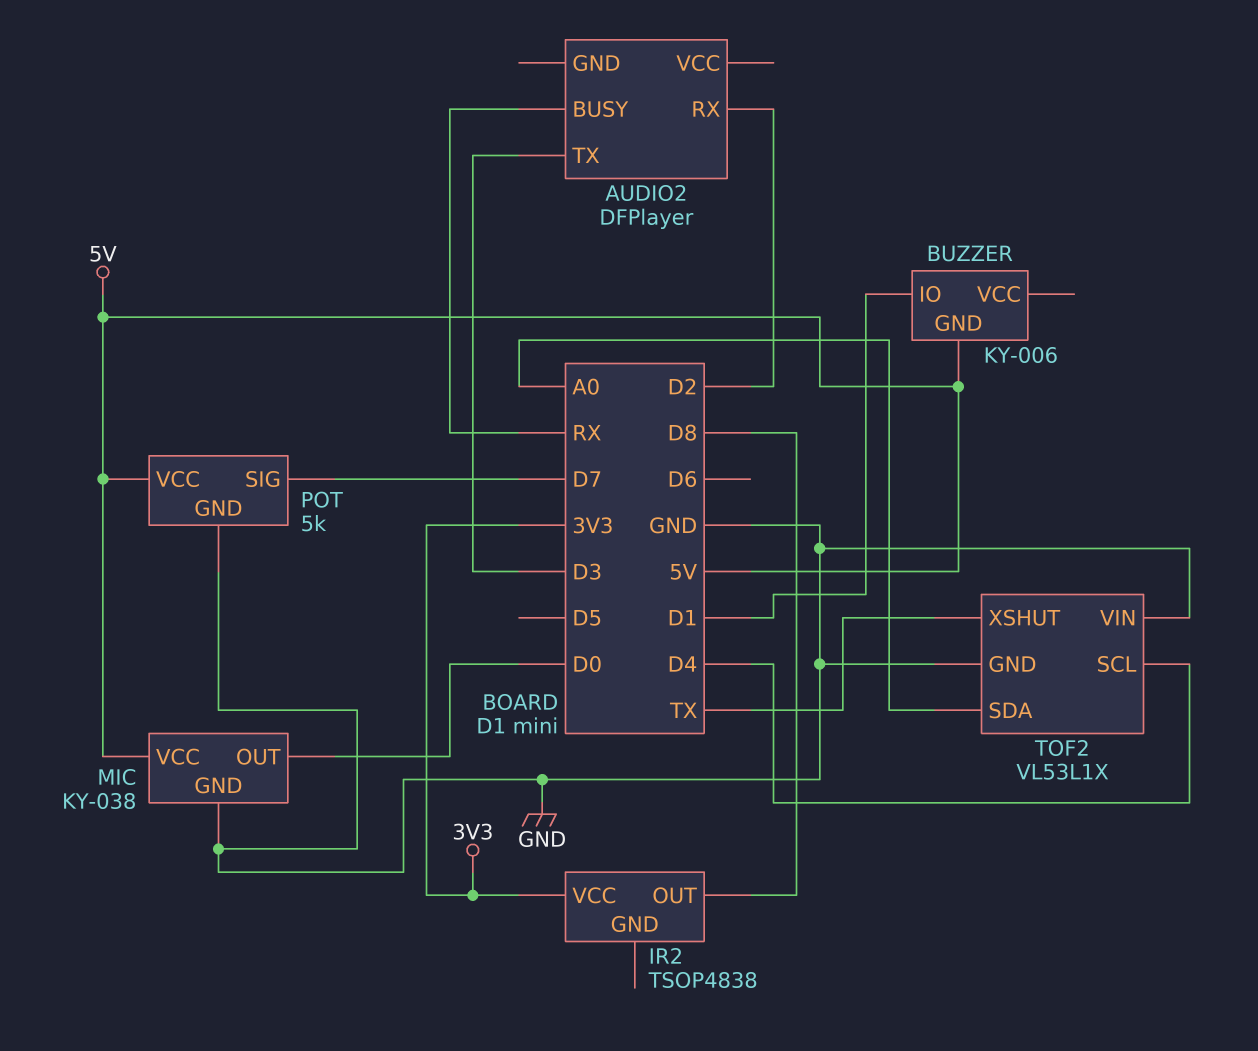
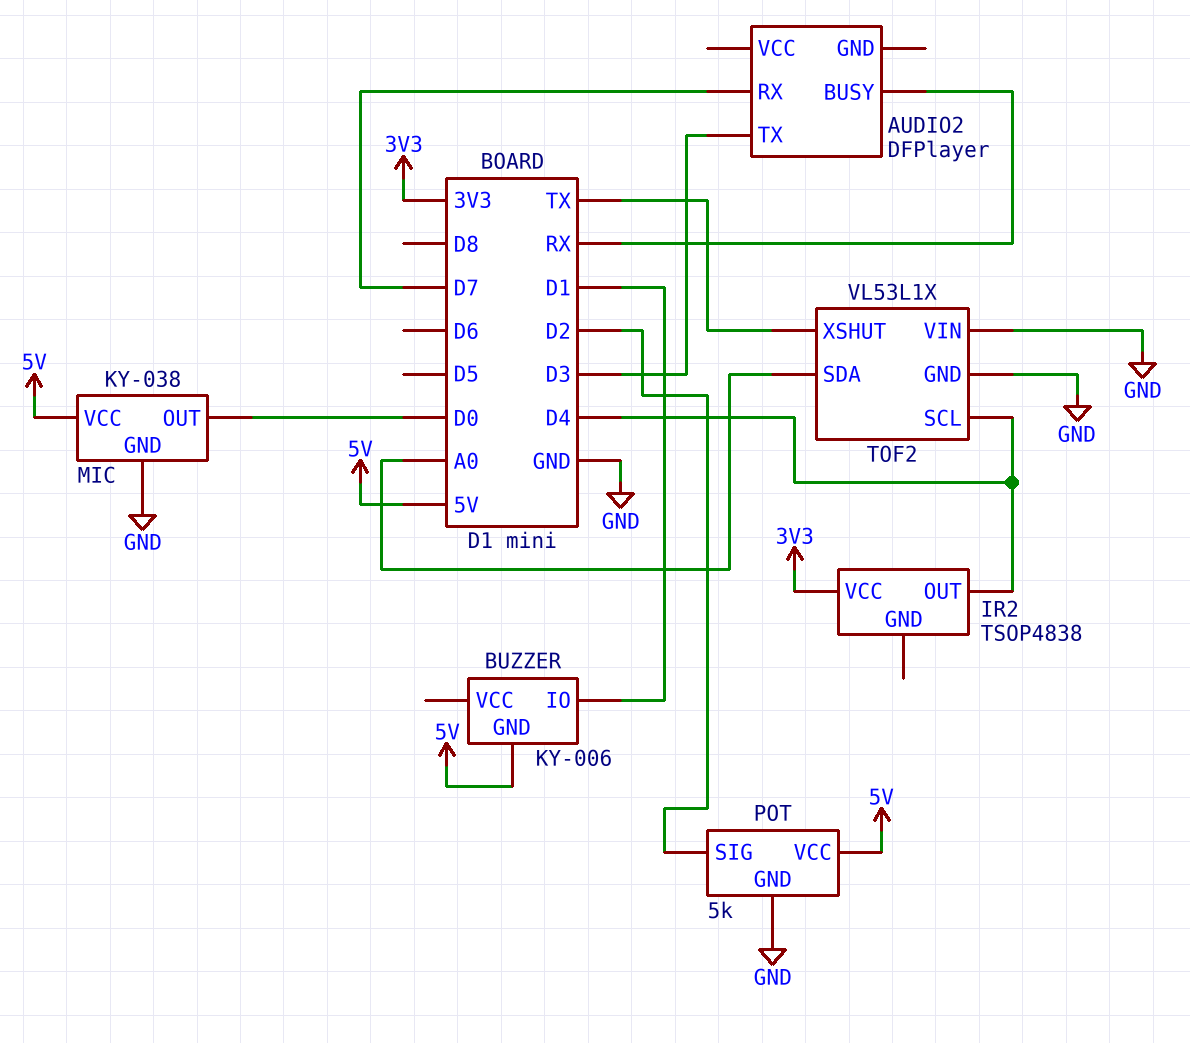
AUDIO2 pin RX: D2 -> D7
IR2 pin OUT: D8 -> D4
POT pin SIG: D7 -> D2

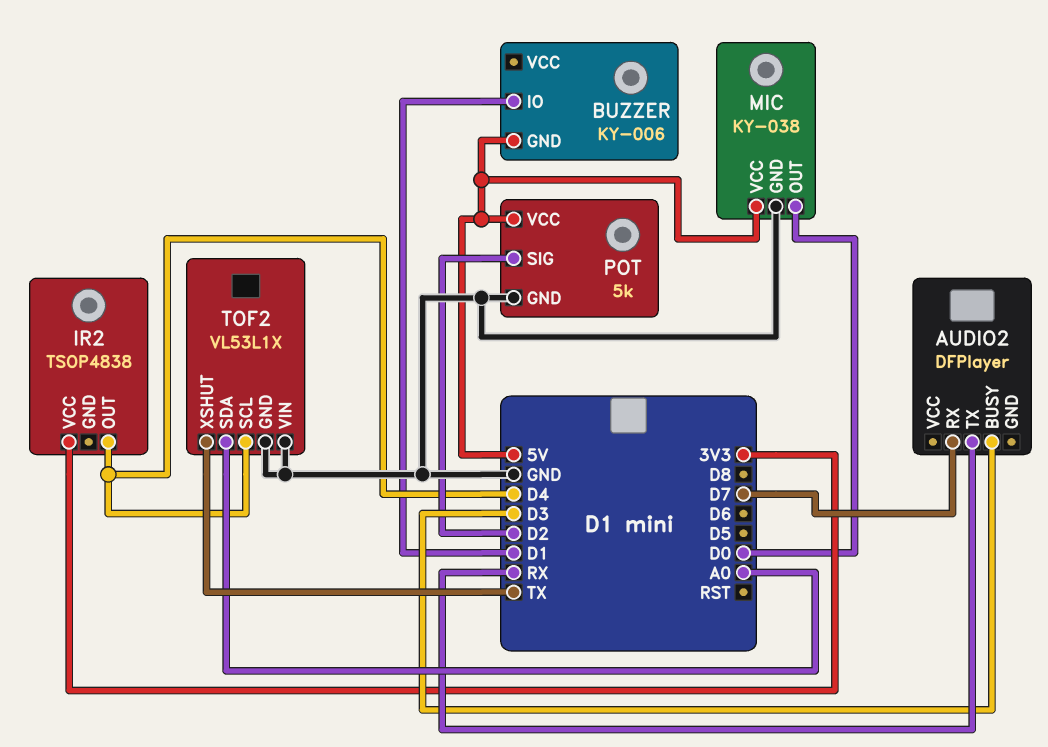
AUDIO2 pin BUSY: RX -> D3
AUDIO2 pin TX: D3 -> RX

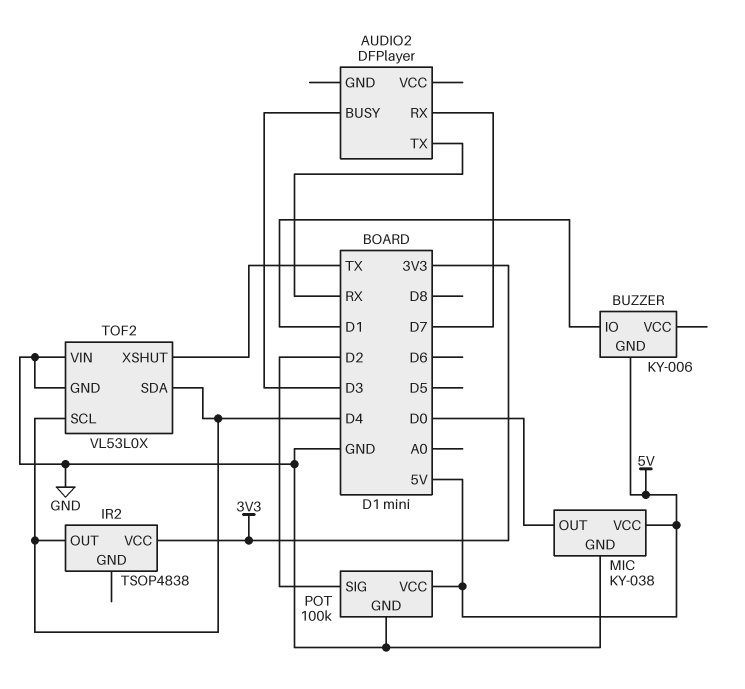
POT: 5k -> 100k
TOF2: VL53L1X -> VL53L0X
TOF2 pin SDA: A0 -> D4

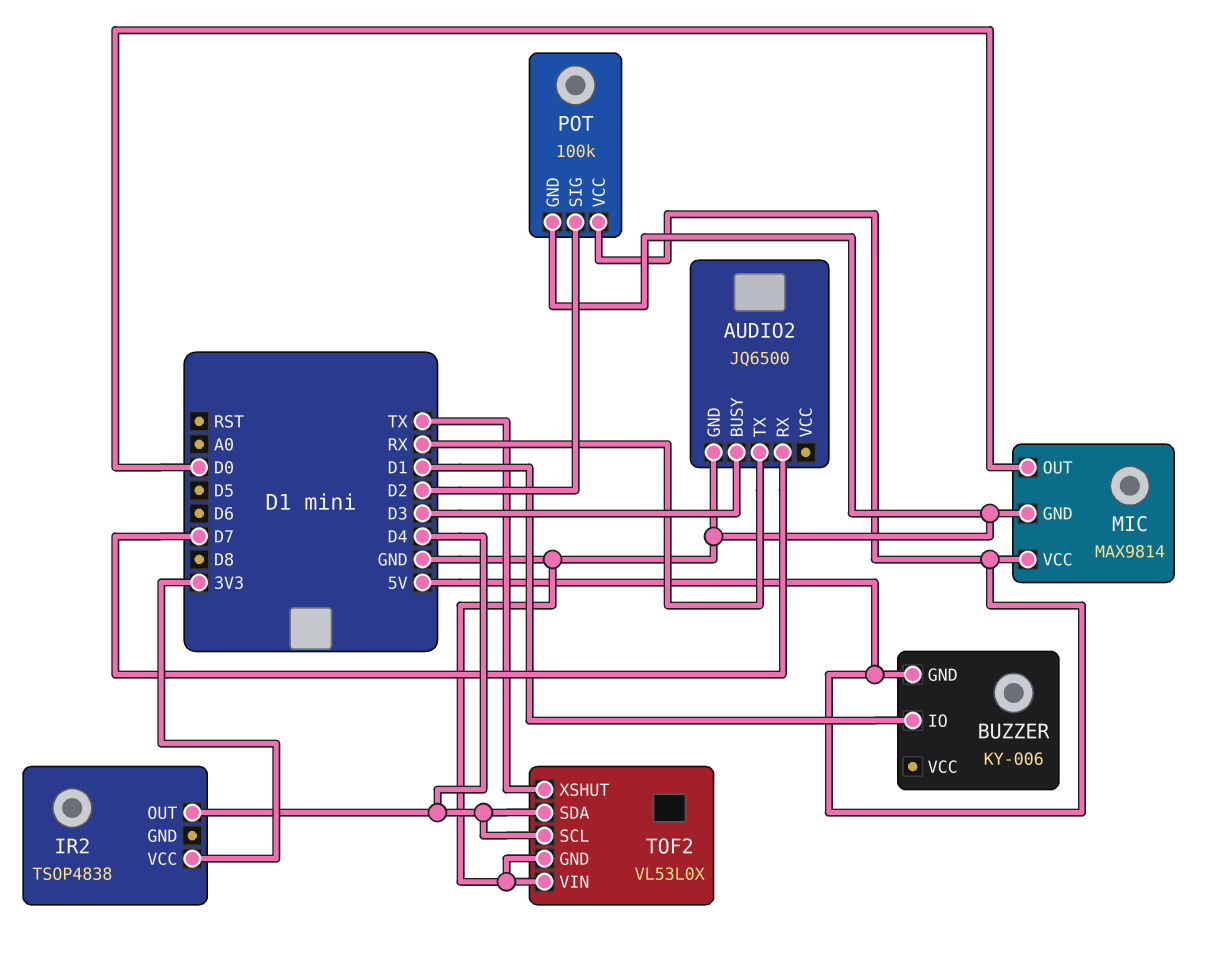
AUDIO2: DFPlayer -> JQ6500
AUDIO2 pin GND: none -> GND
MIC: KY-038 -> MAX9814

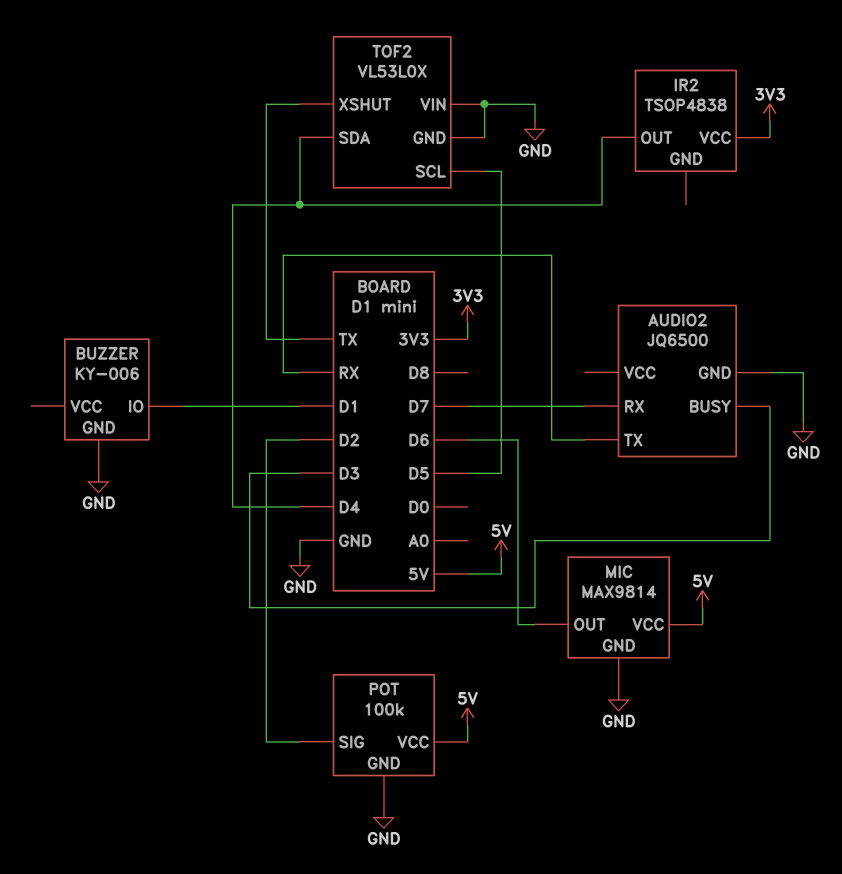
BUZZER pin GND: 5V -> GND
MIC pin OUT: D0 -> D6
TOF2 pin SCL: D4 -> D5

